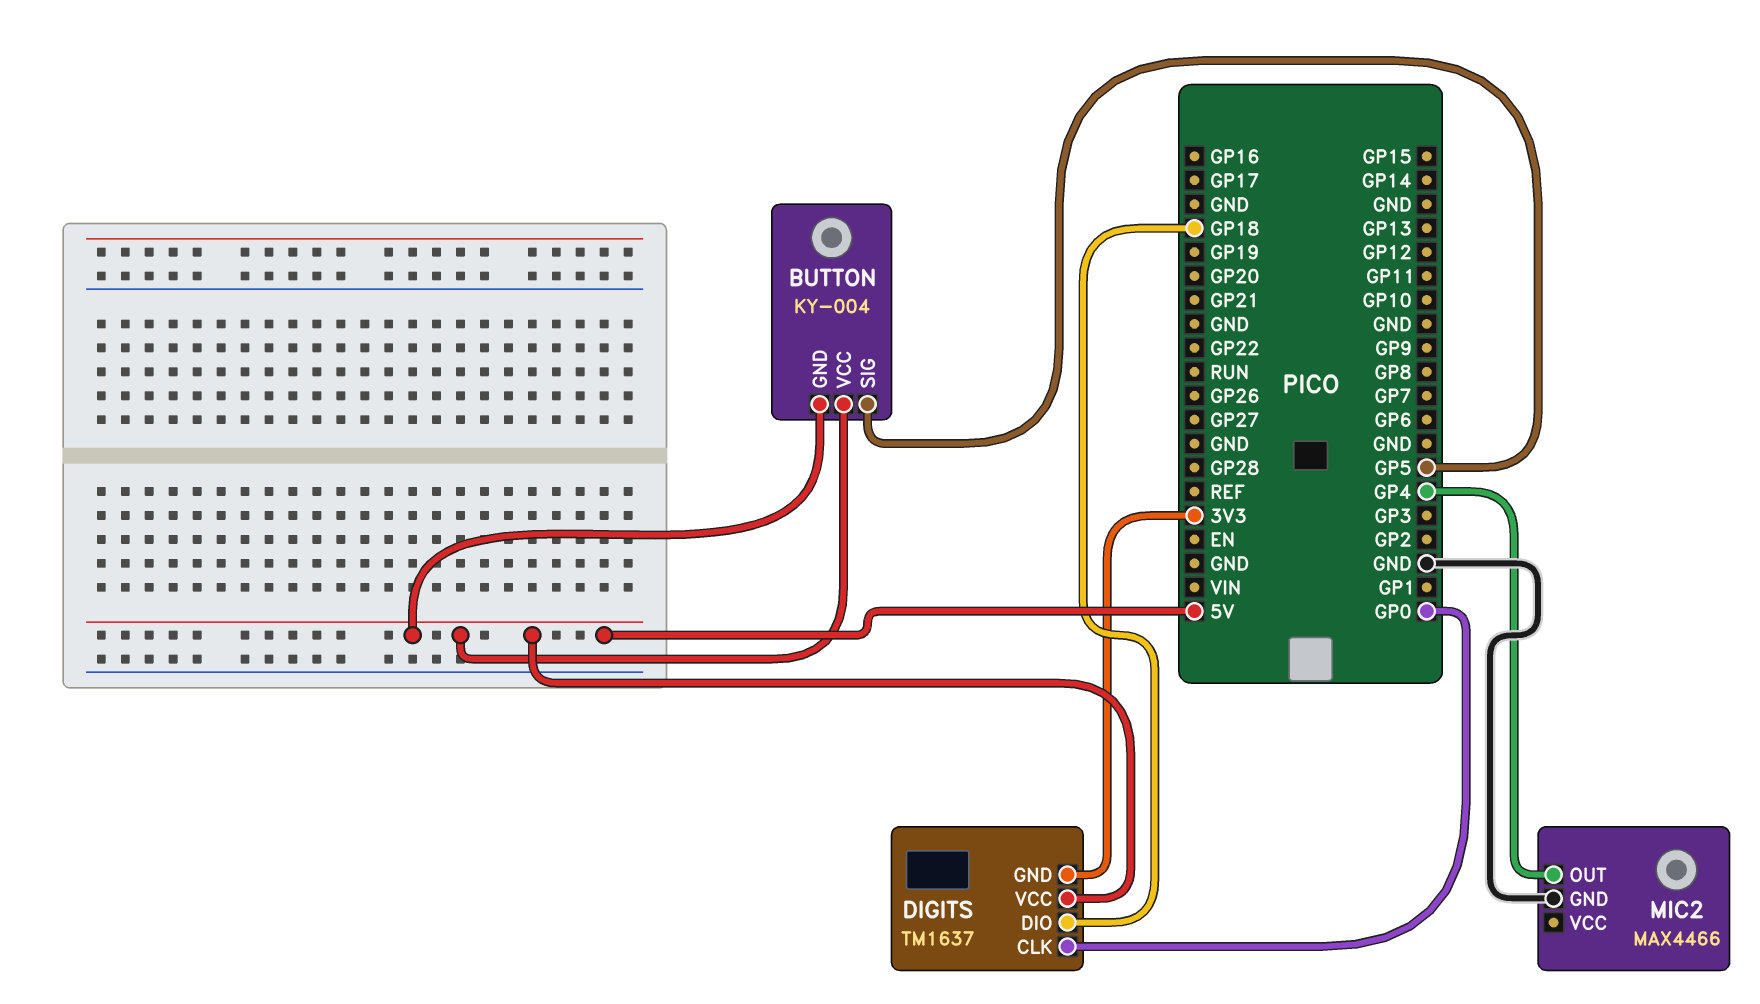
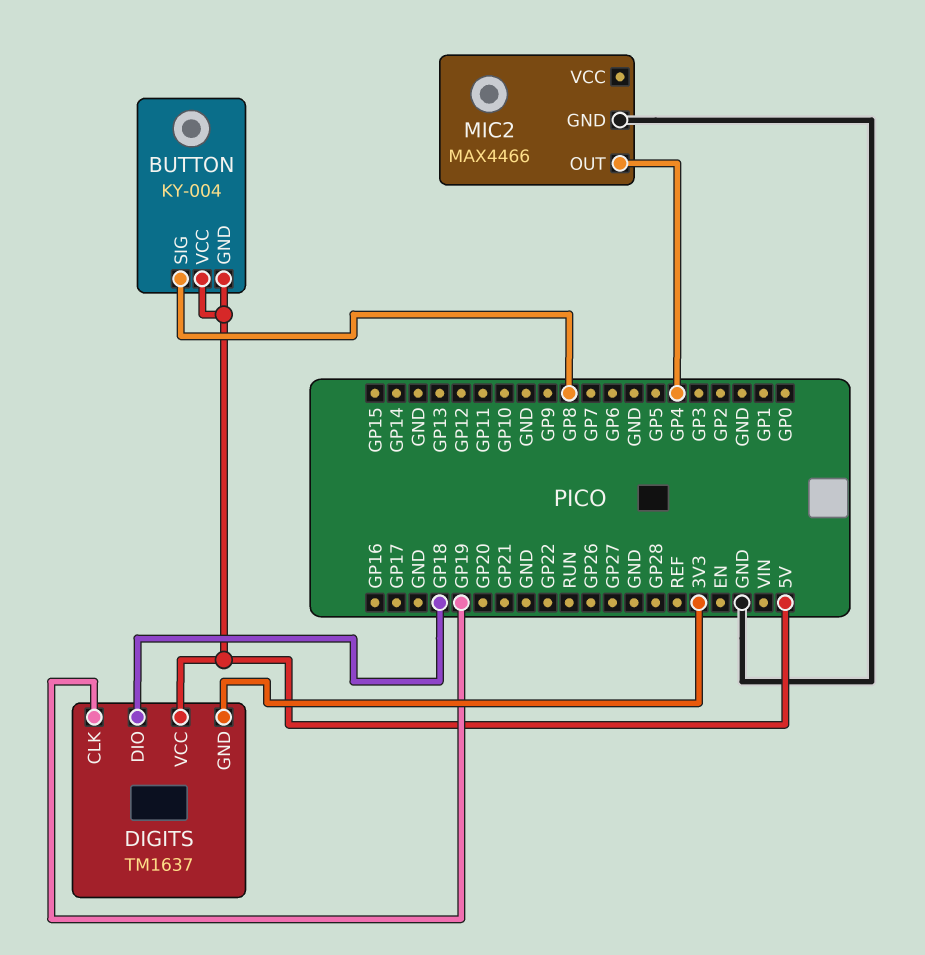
BUTTON pin SIG: GP5 -> GP8
DIGITS pin CLK: GP0 -> GP19

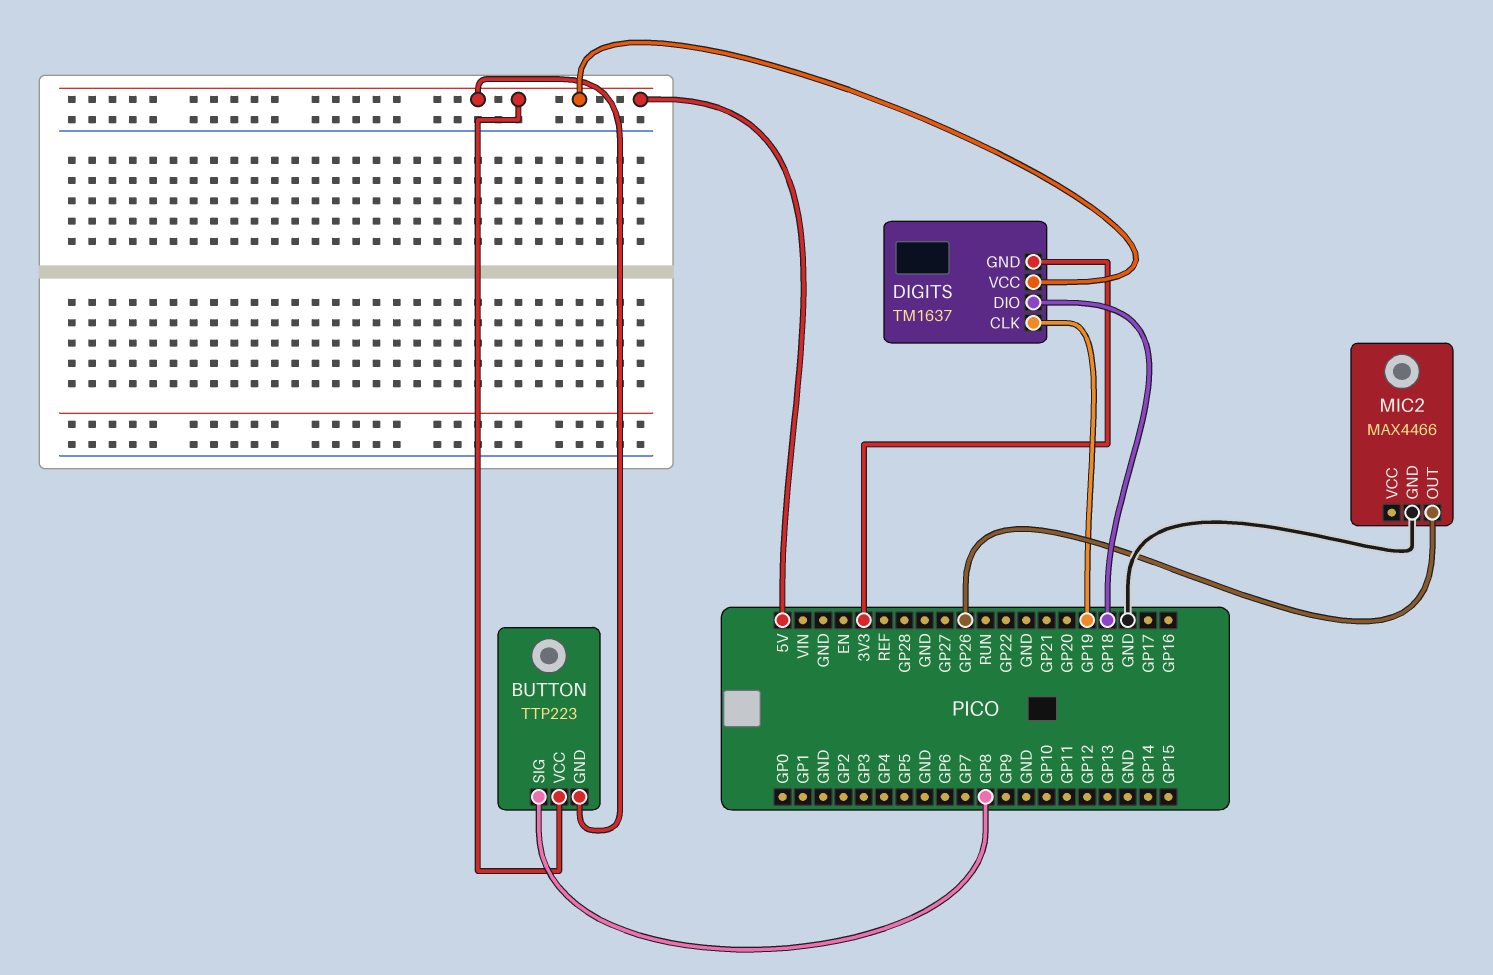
BUTTON: KY-004 -> TTP223
MIC2 pin OUT: GP4 -> GP26

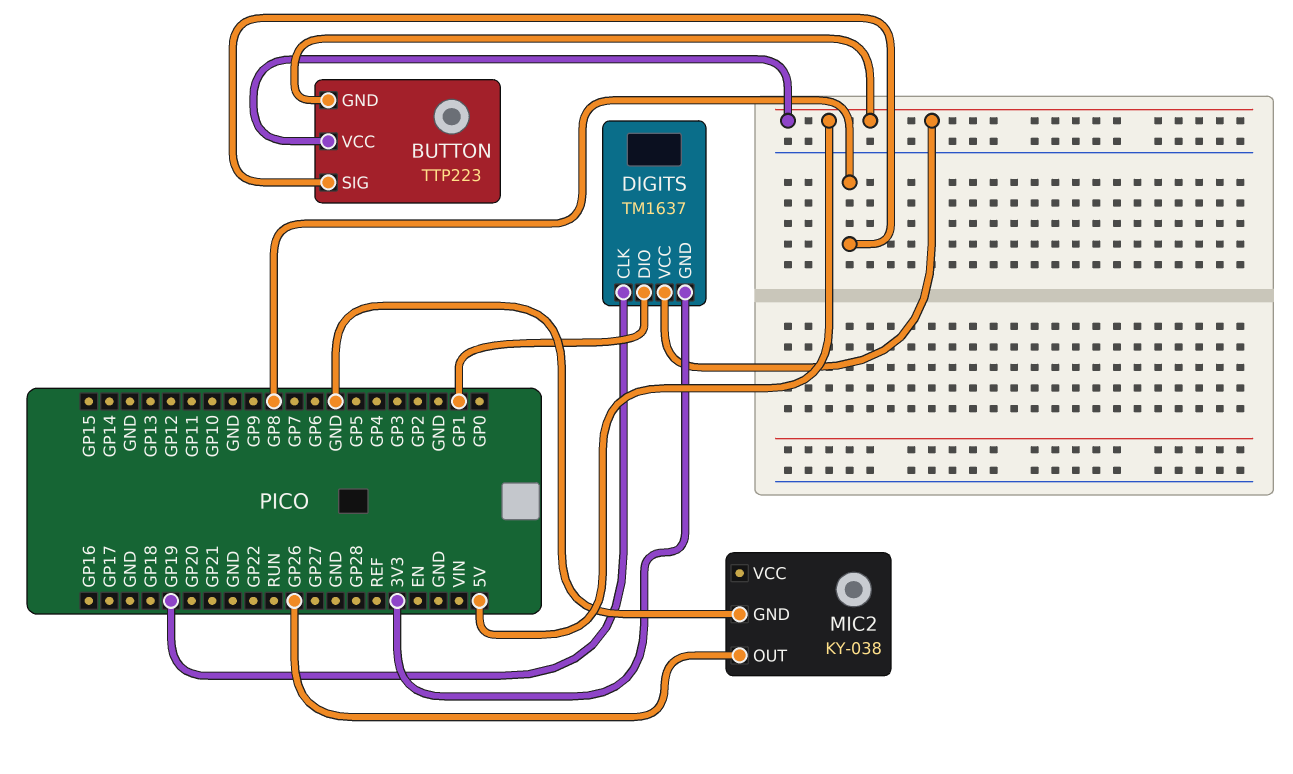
DIGITS pin DIO: GP18 -> GP1
MIC2: MAX4466 -> KY-038

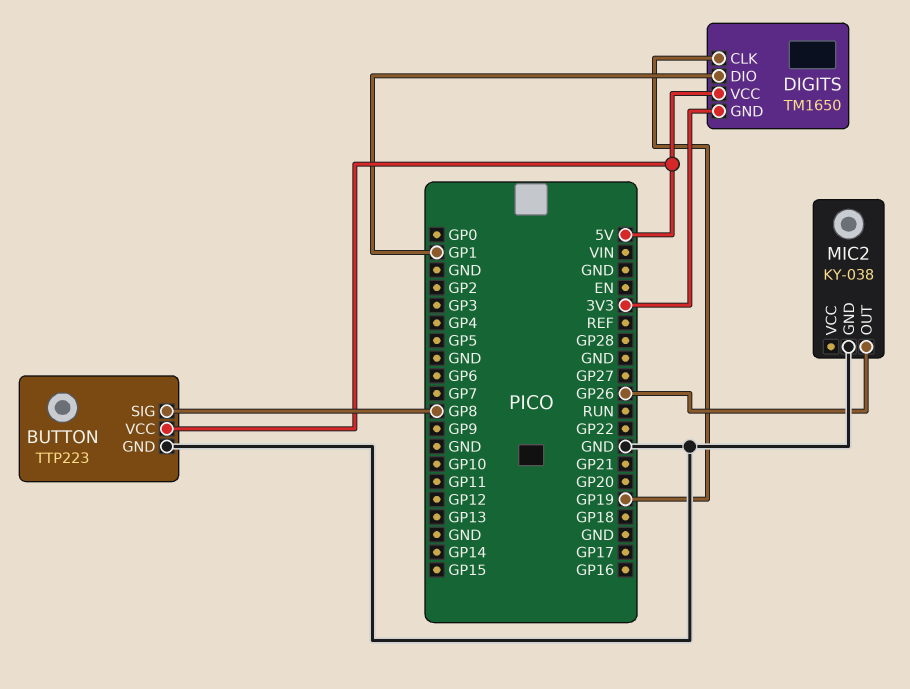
BUTTON pin GND: 5V -> GND
DIGITS: TM1637 -> TM1650

